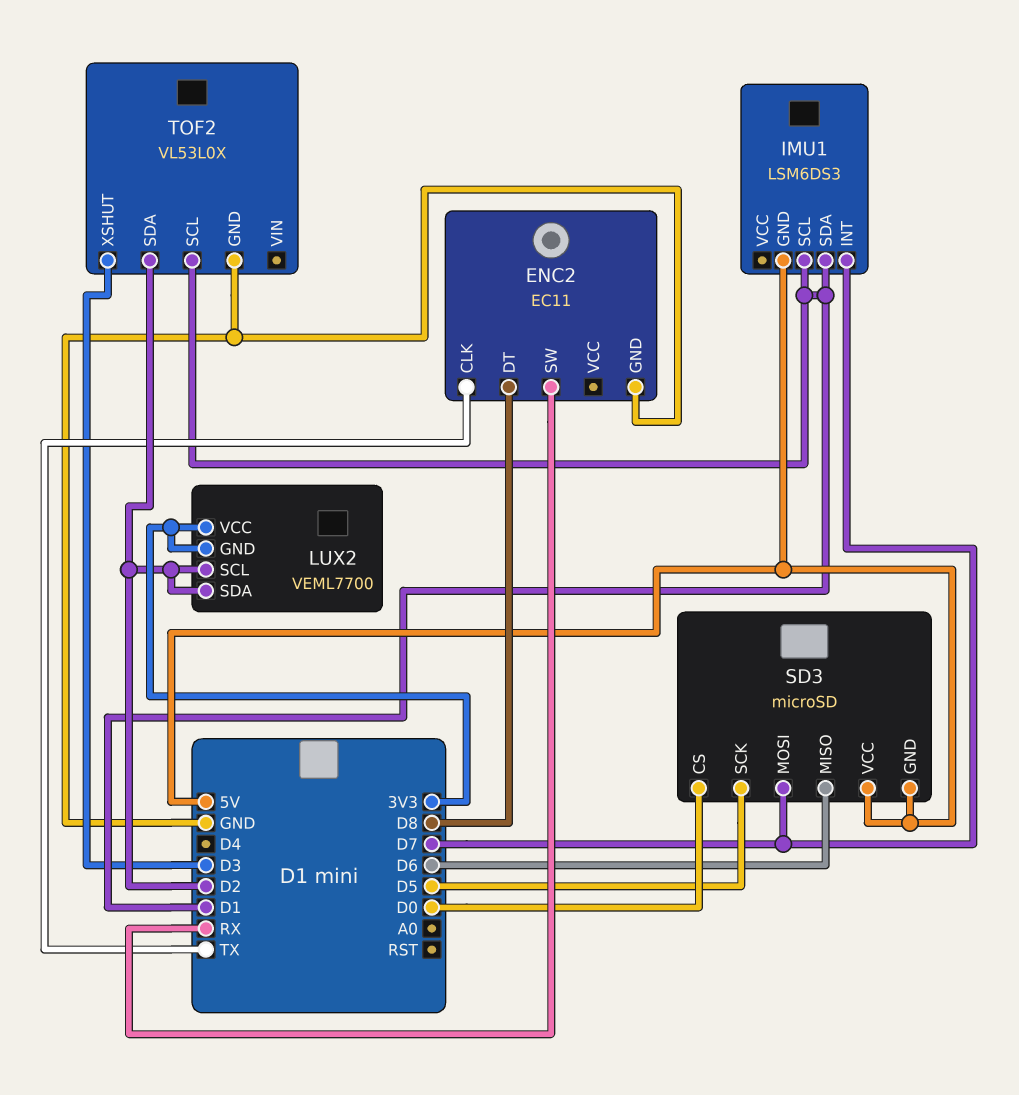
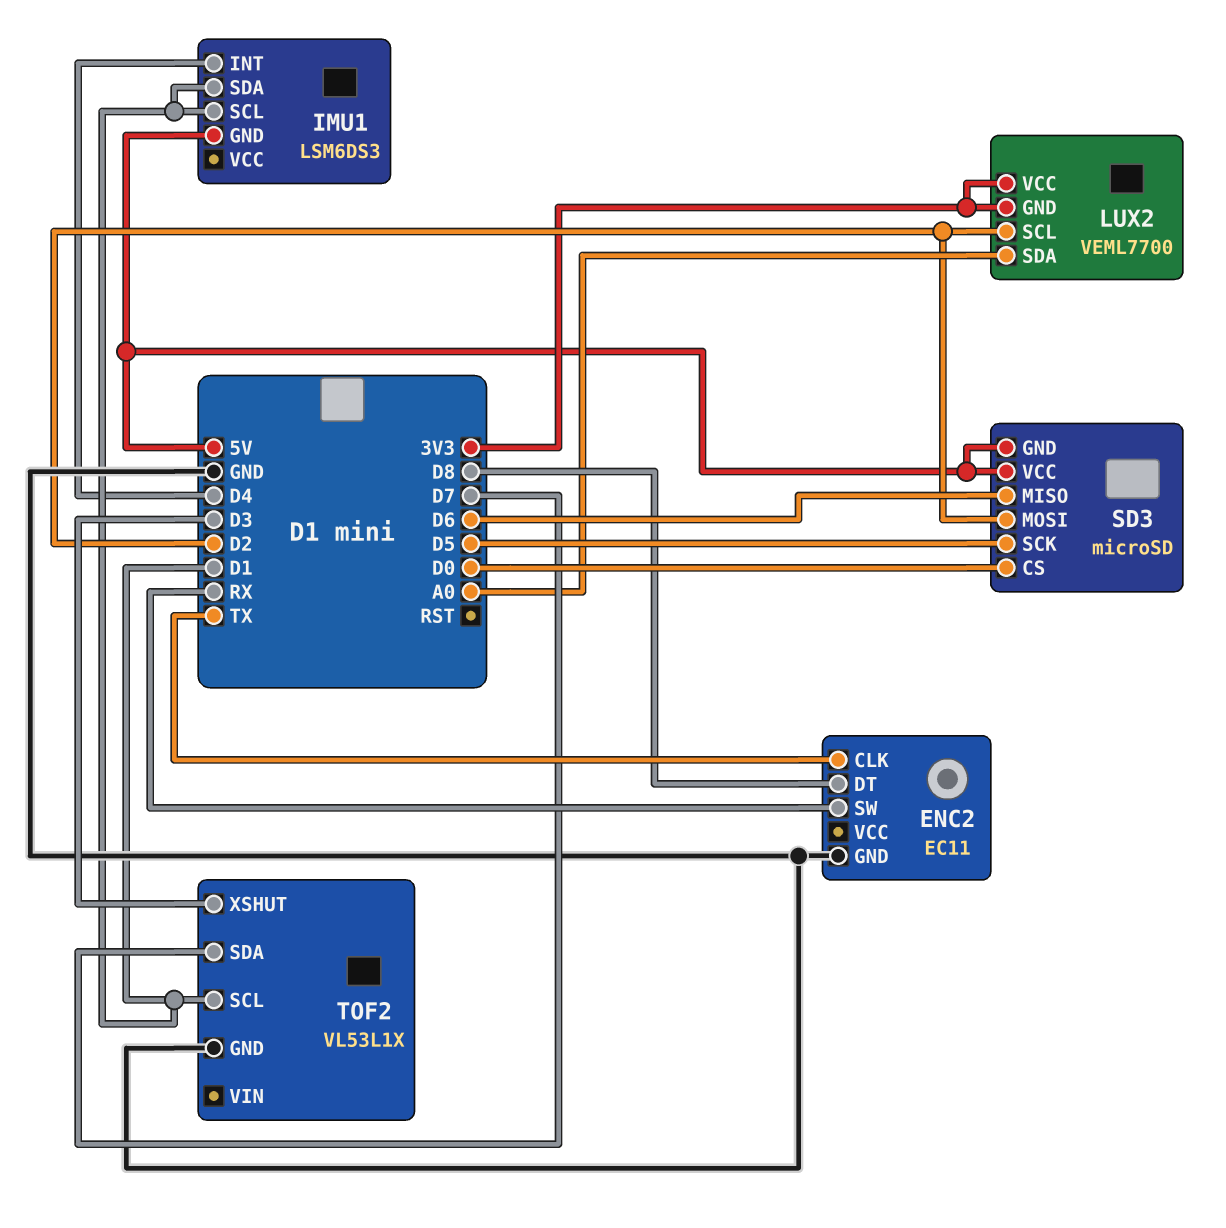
IMU1 pin INT: D7 -> D4
LUX2 pin SDA: D2 -> A0
SD3 pin MOSI: D7 -> D2
TOF2: VL53L0X -> VL53L1X
TOF2 pin SDA: D2 -> D7

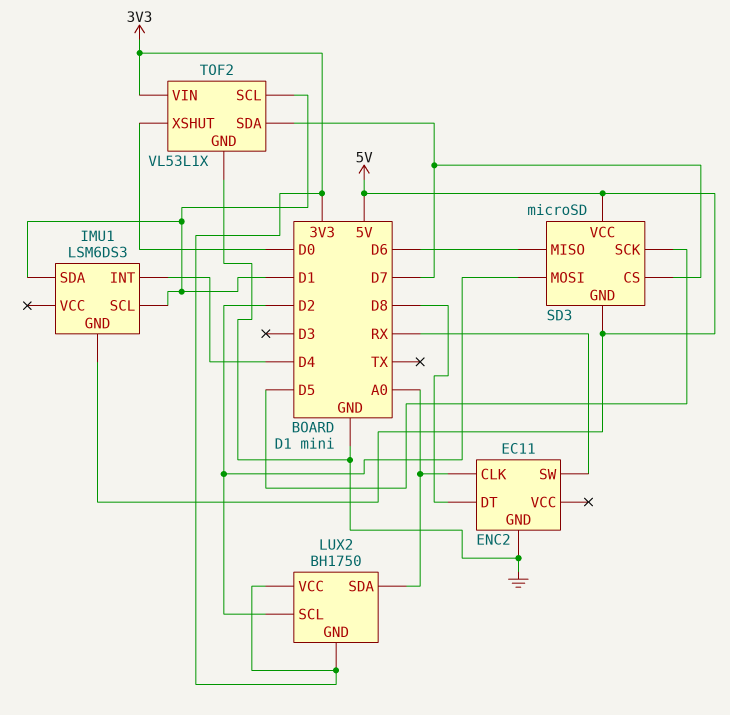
ENC2 pin CLK: TX -> A0
LUX2: VEML7700 -> BH1750
SD3 pin CS: D0 -> D7
TOF2 pin VIN: none -> 3V3
TOF2 pin XSHUT: D3 -> D0

